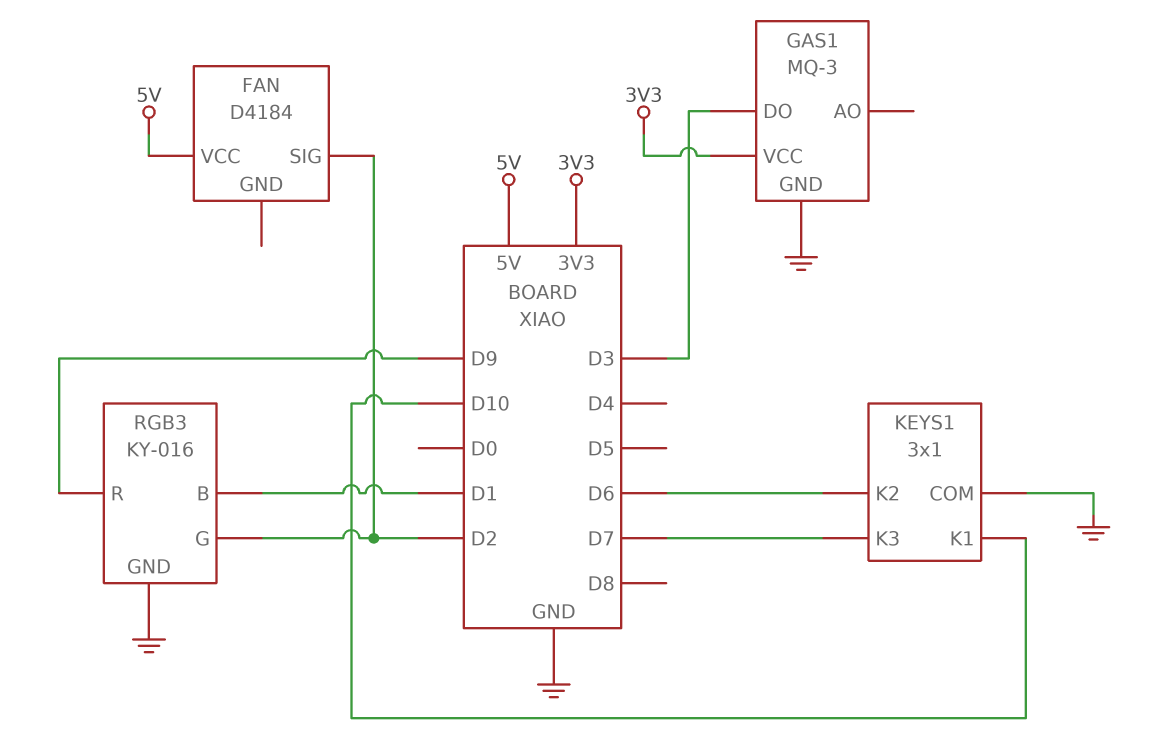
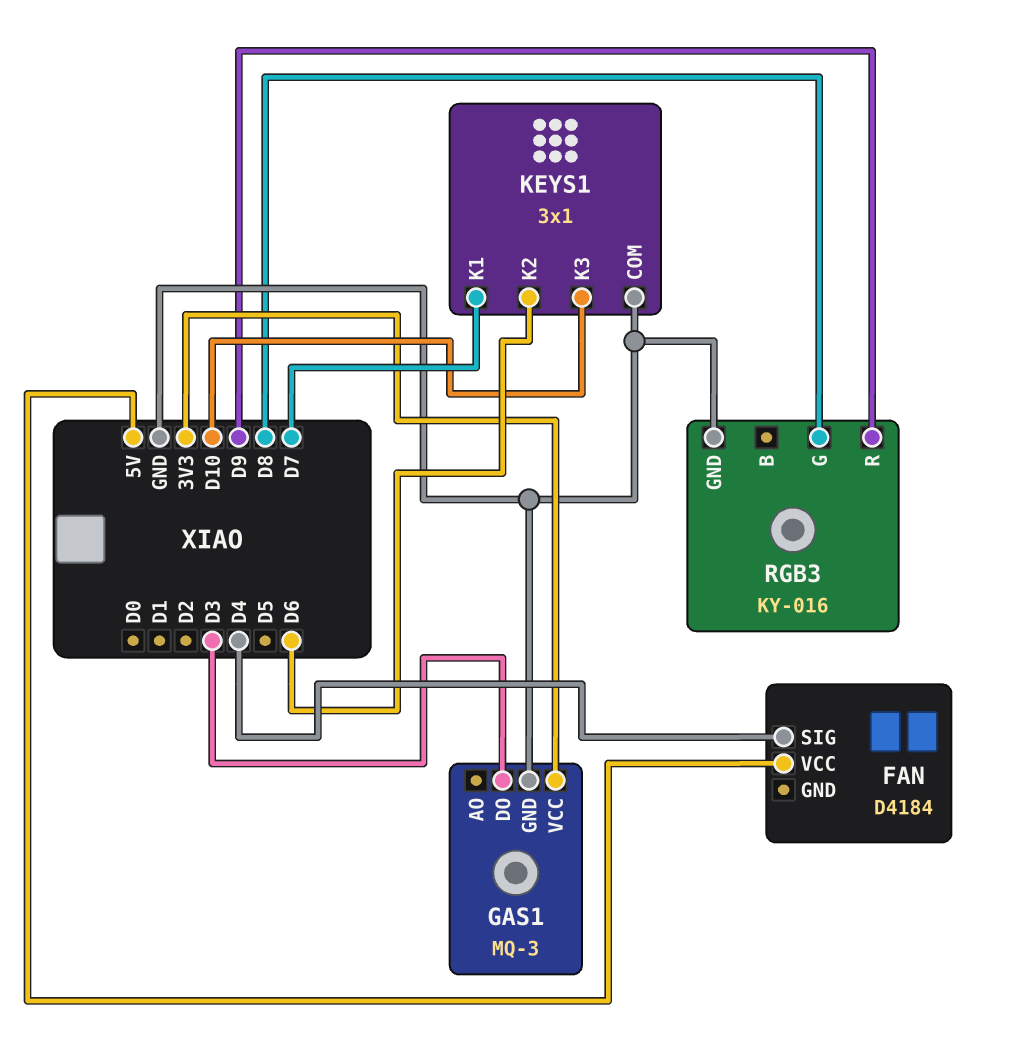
FAN pin SIG: D2 -> D4
KEYS1 pin K1: D10 -> D7
KEYS1 pin K3: D7 -> D10
RGB3 pin B: D1 -> none
RGB3 pin G: D2 -> D8

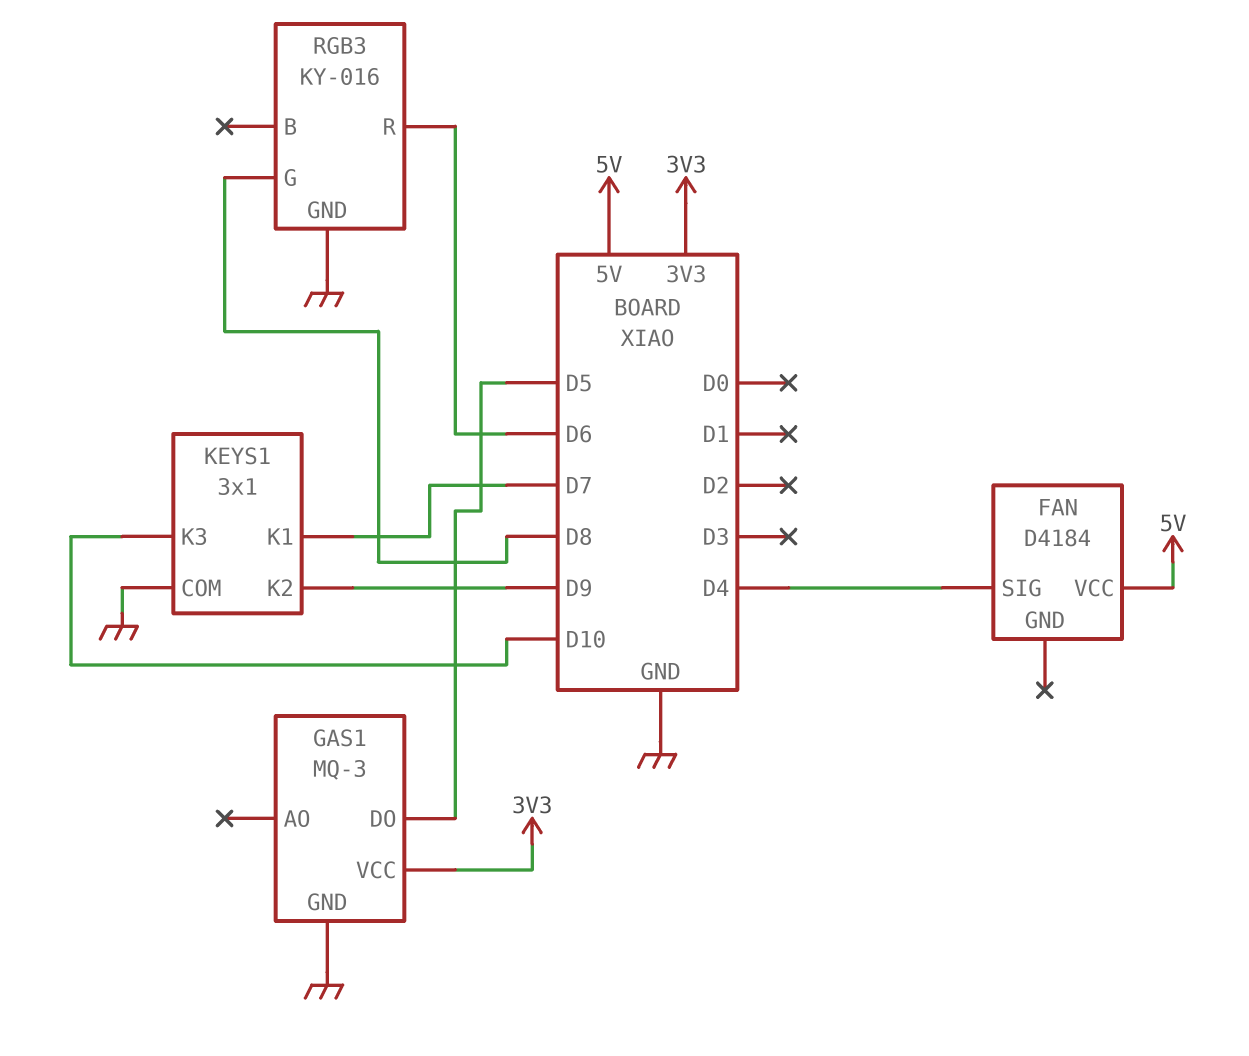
GAS1 pin DO: D3 -> D5
KEYS1 pin K2: D6 -> D9
RGB3 pin R: D9 -> D6

